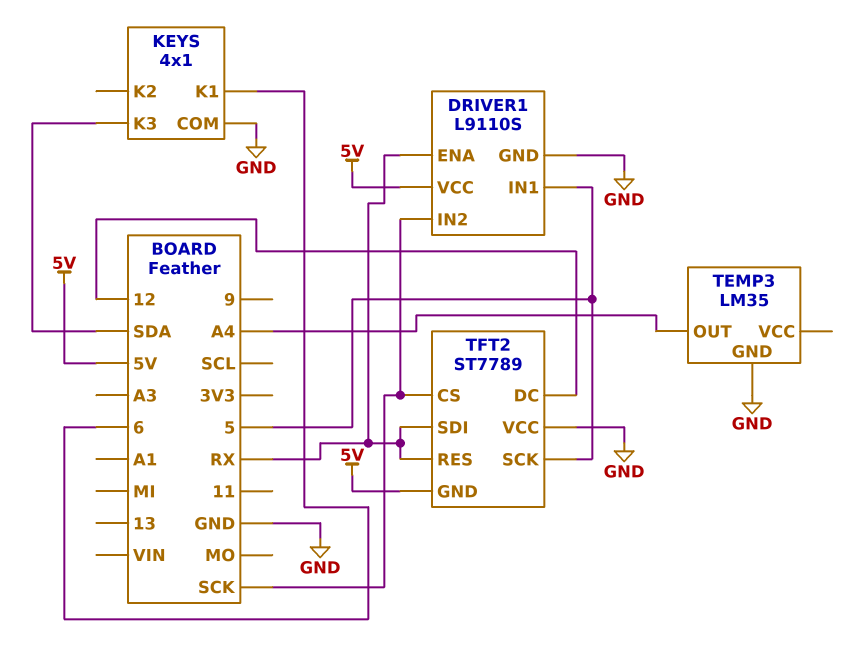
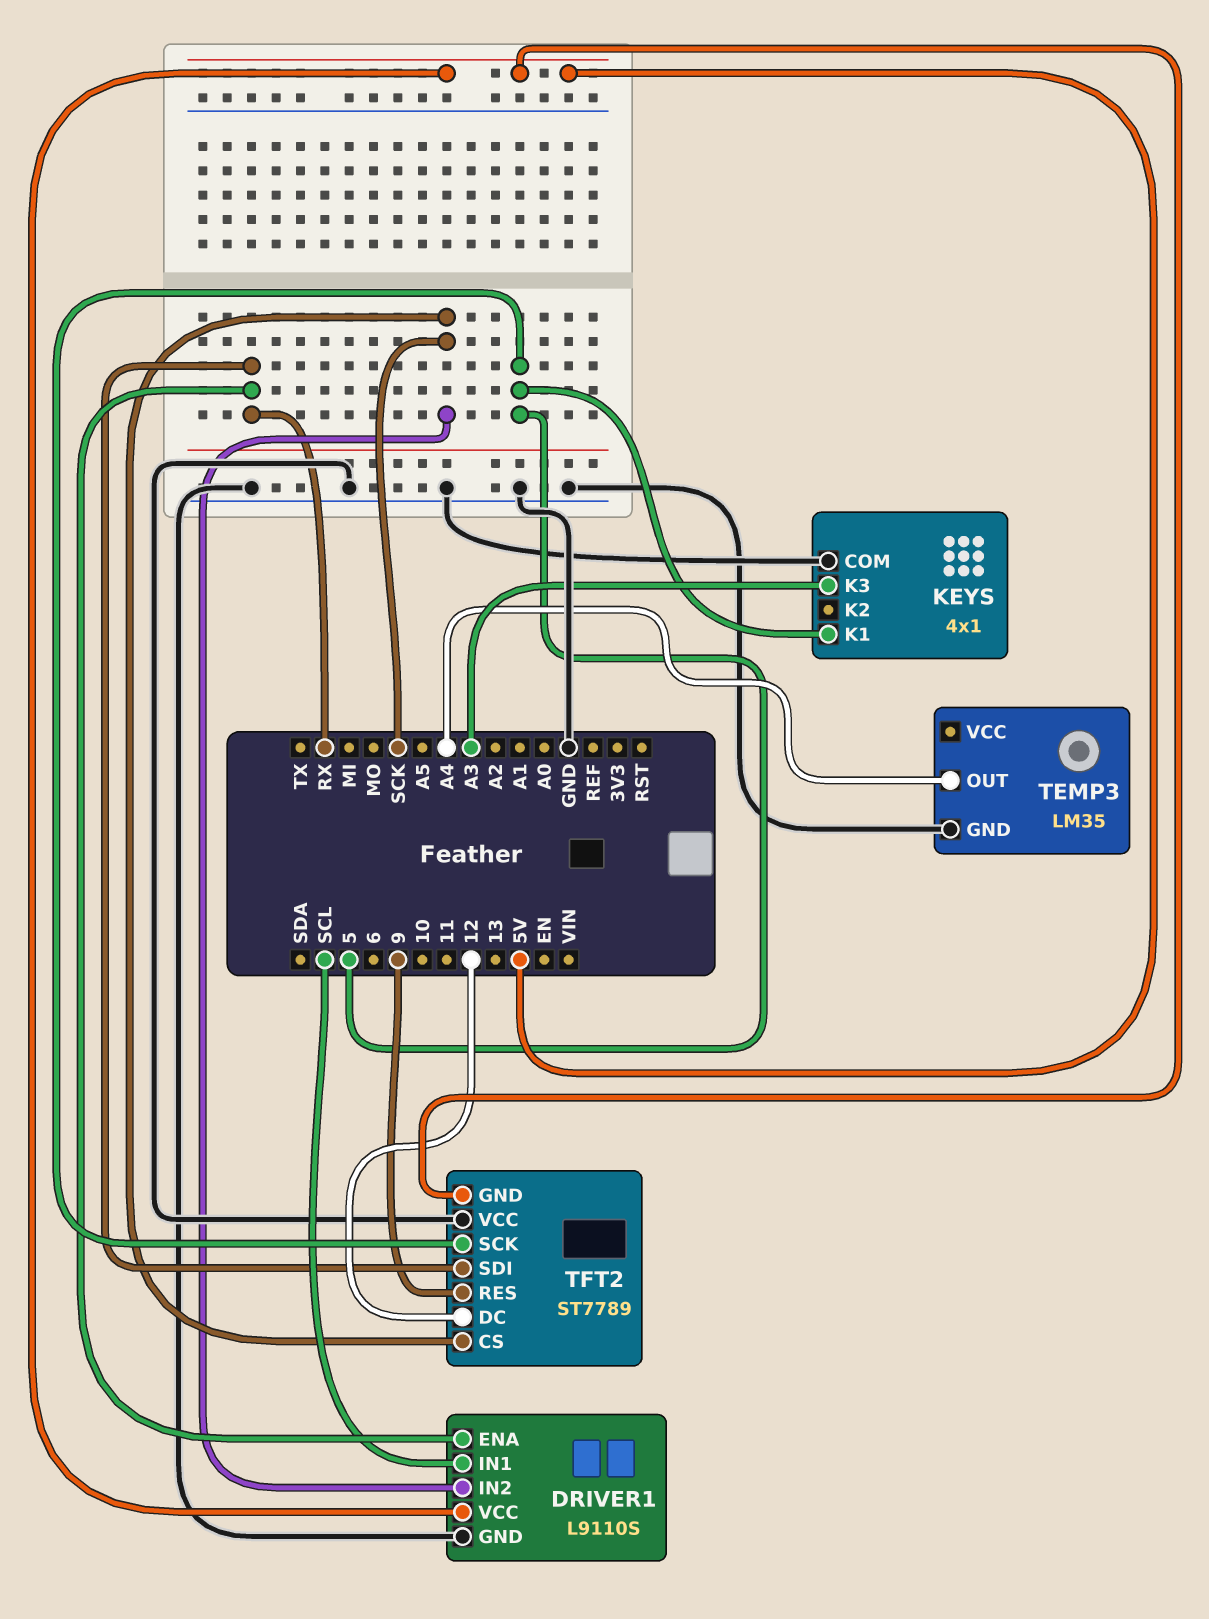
DRIVER1 pin IN1: 5 -> SCL
KEYS pin K1: 6 -> 5
KEYS pin K3: SDA -> A3
TFT2 pin RES: RX -> 9

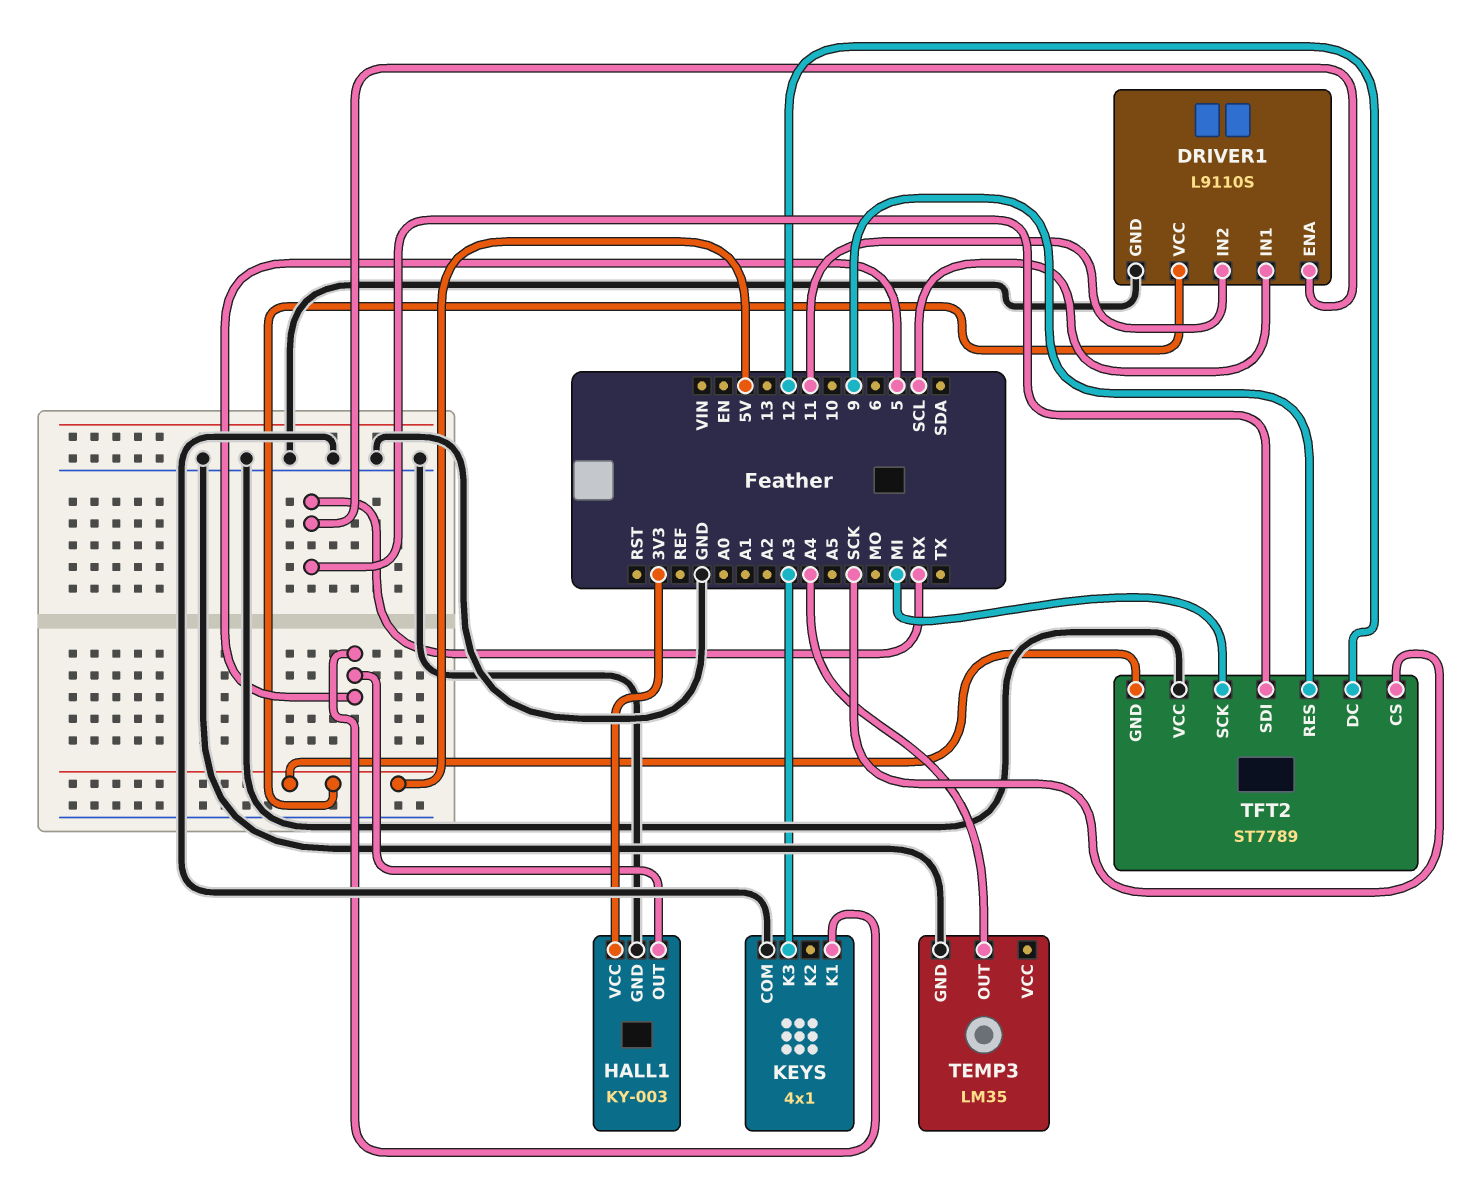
DRIVER1 pin IN2: SCK -> 11
HALL1: none -> KY-003
HALL1 pin GND: none -> GND
HALL1 pin OUT: none -> 5
HALL1 pin VCC: none -> 3V3
TFT2 pin SCK: 5 -> MI

